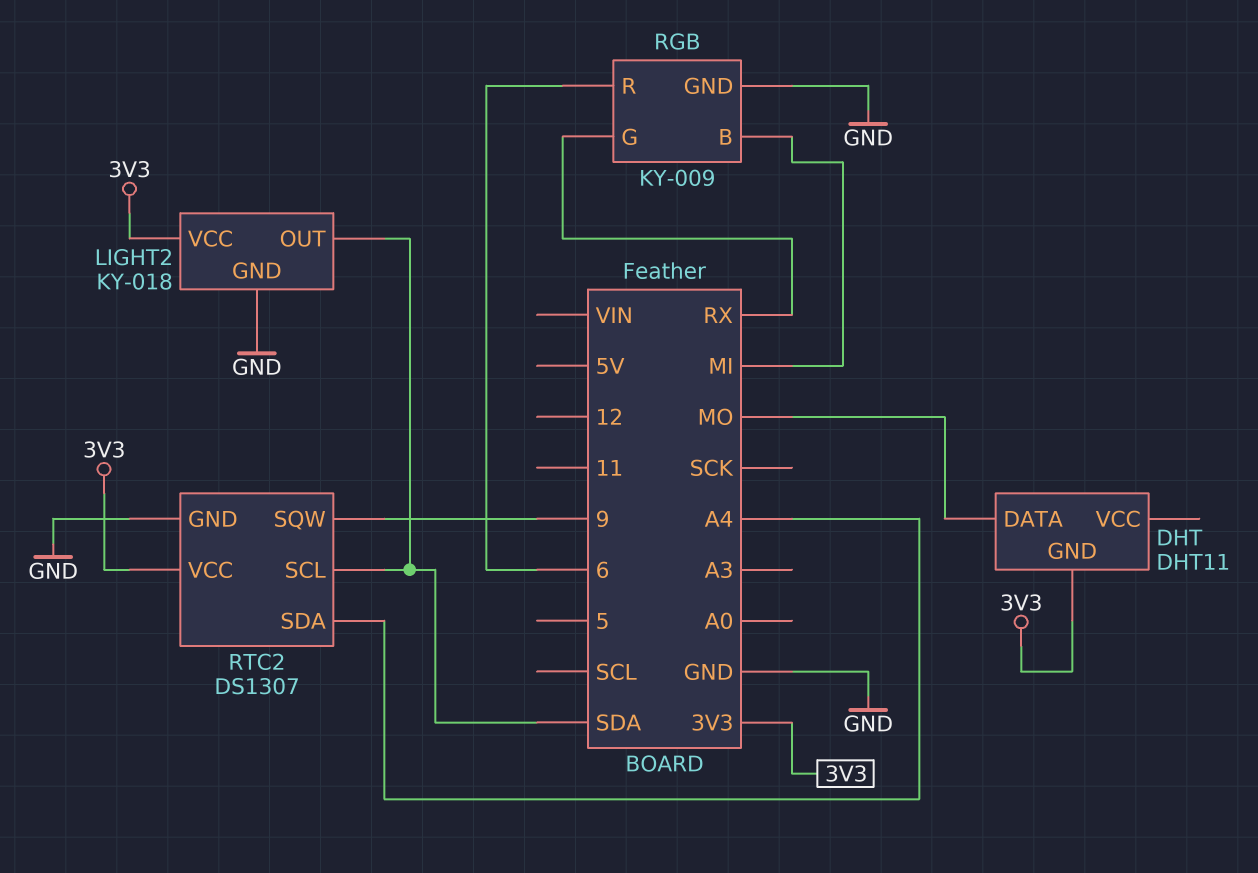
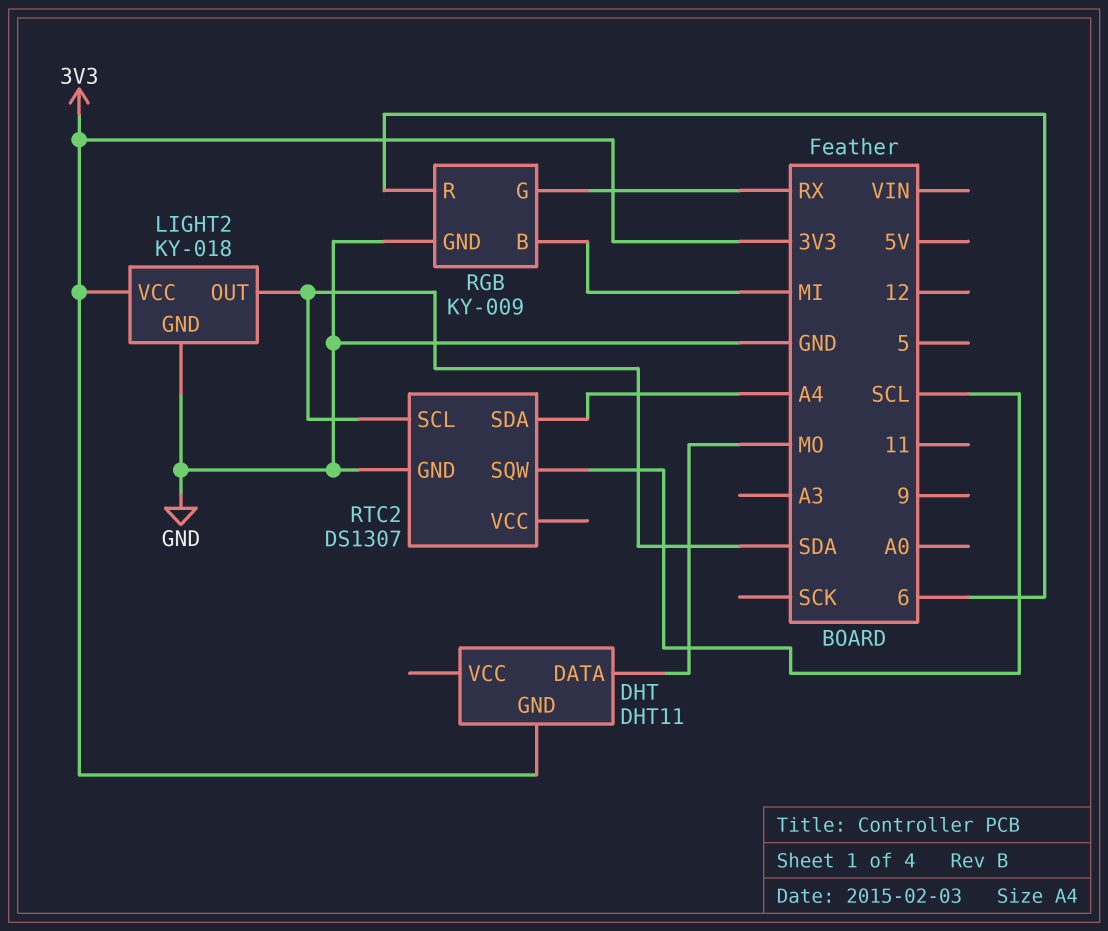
RTC2 pin SQW: 9 -> SCL
RTC2 pin VCC: 3V3 -> none

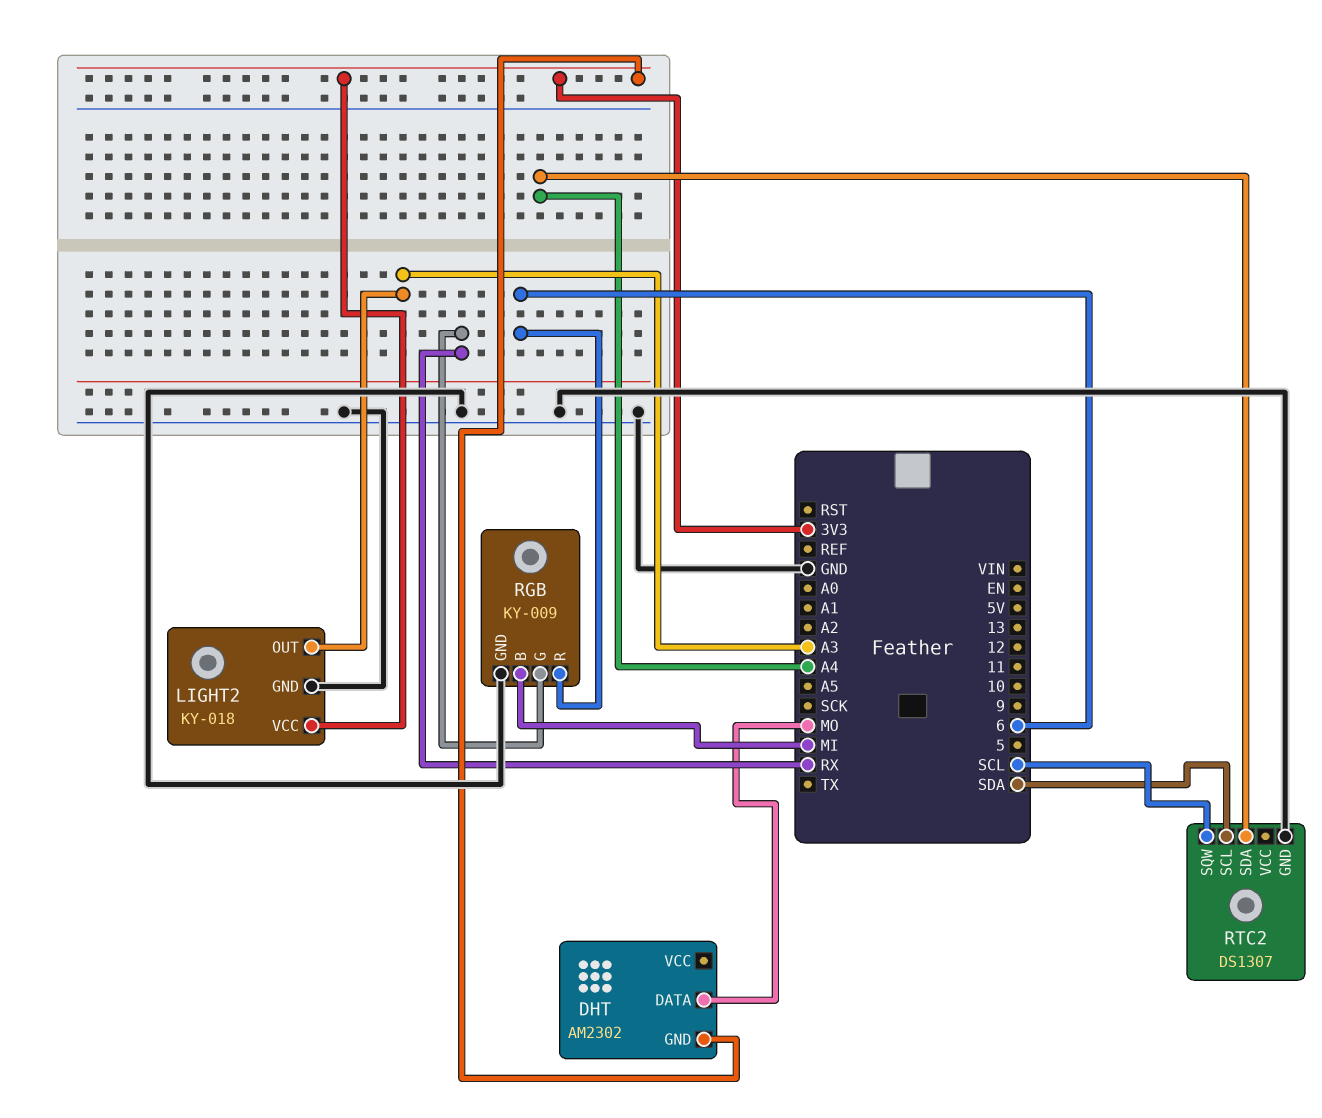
DHT: DHT11 -> AM2302
LIGHT2 pin OUT: SDA -> A3

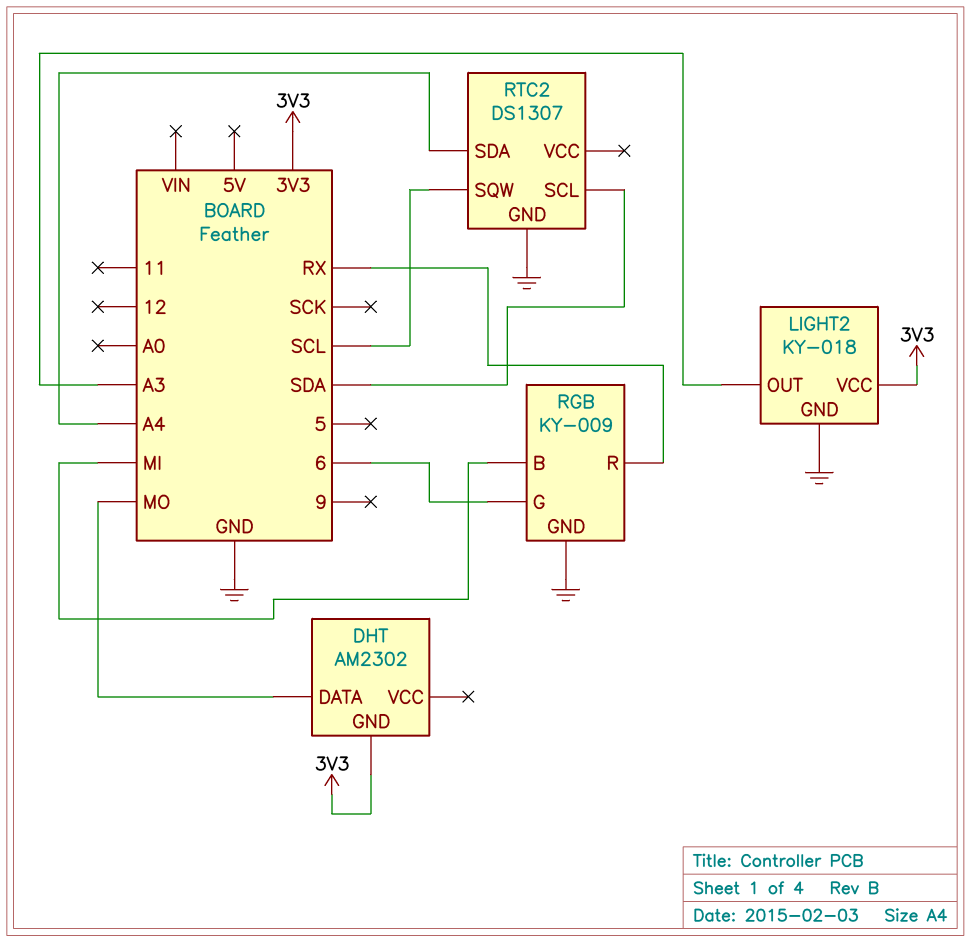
RGB pin G: RX -> 6
RGB pin R: 6 -> RX

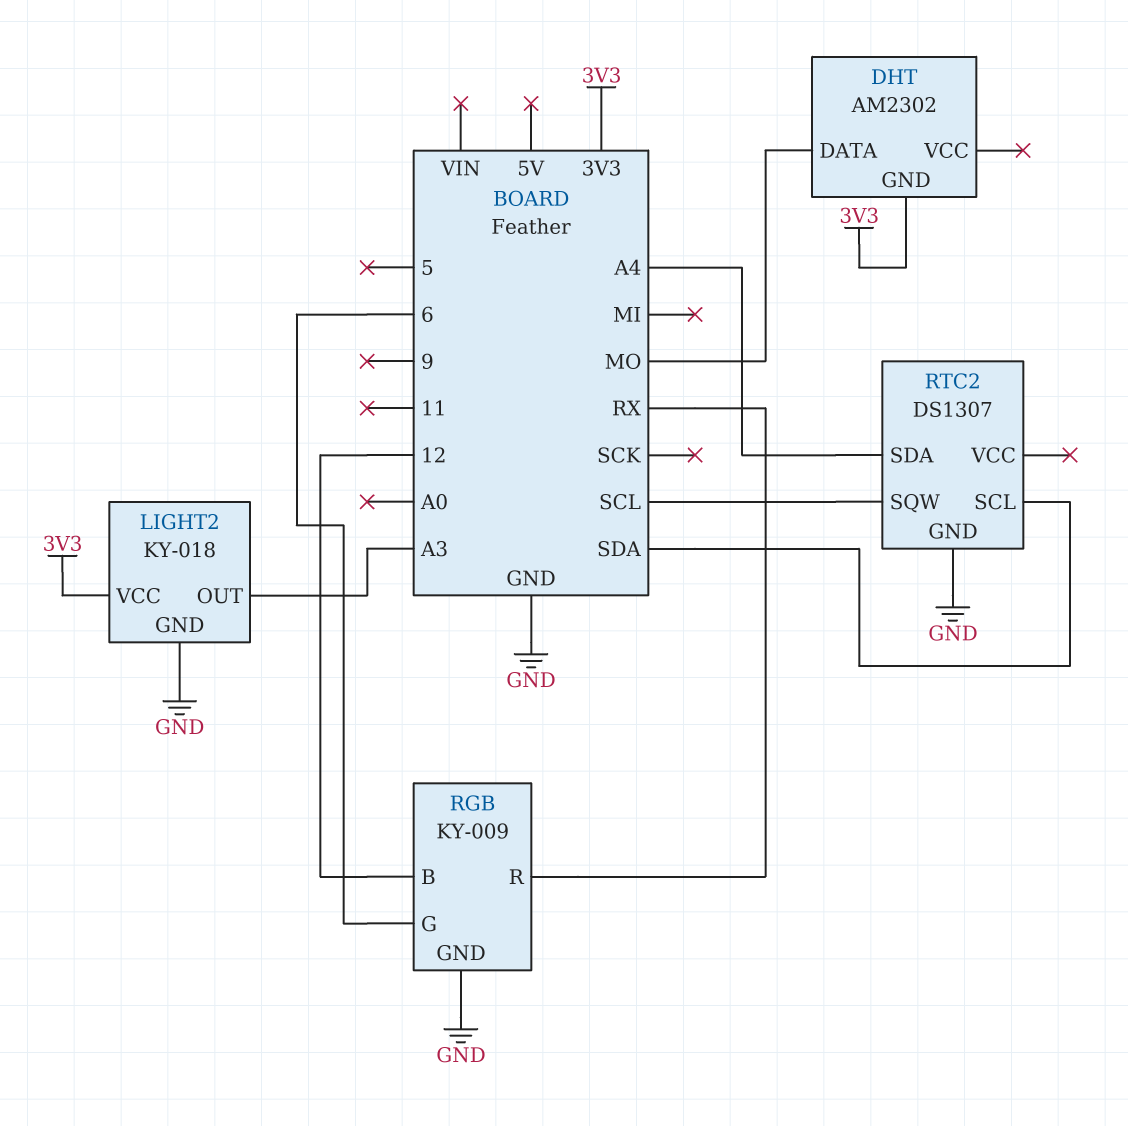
RGB pin B: MI -> 12

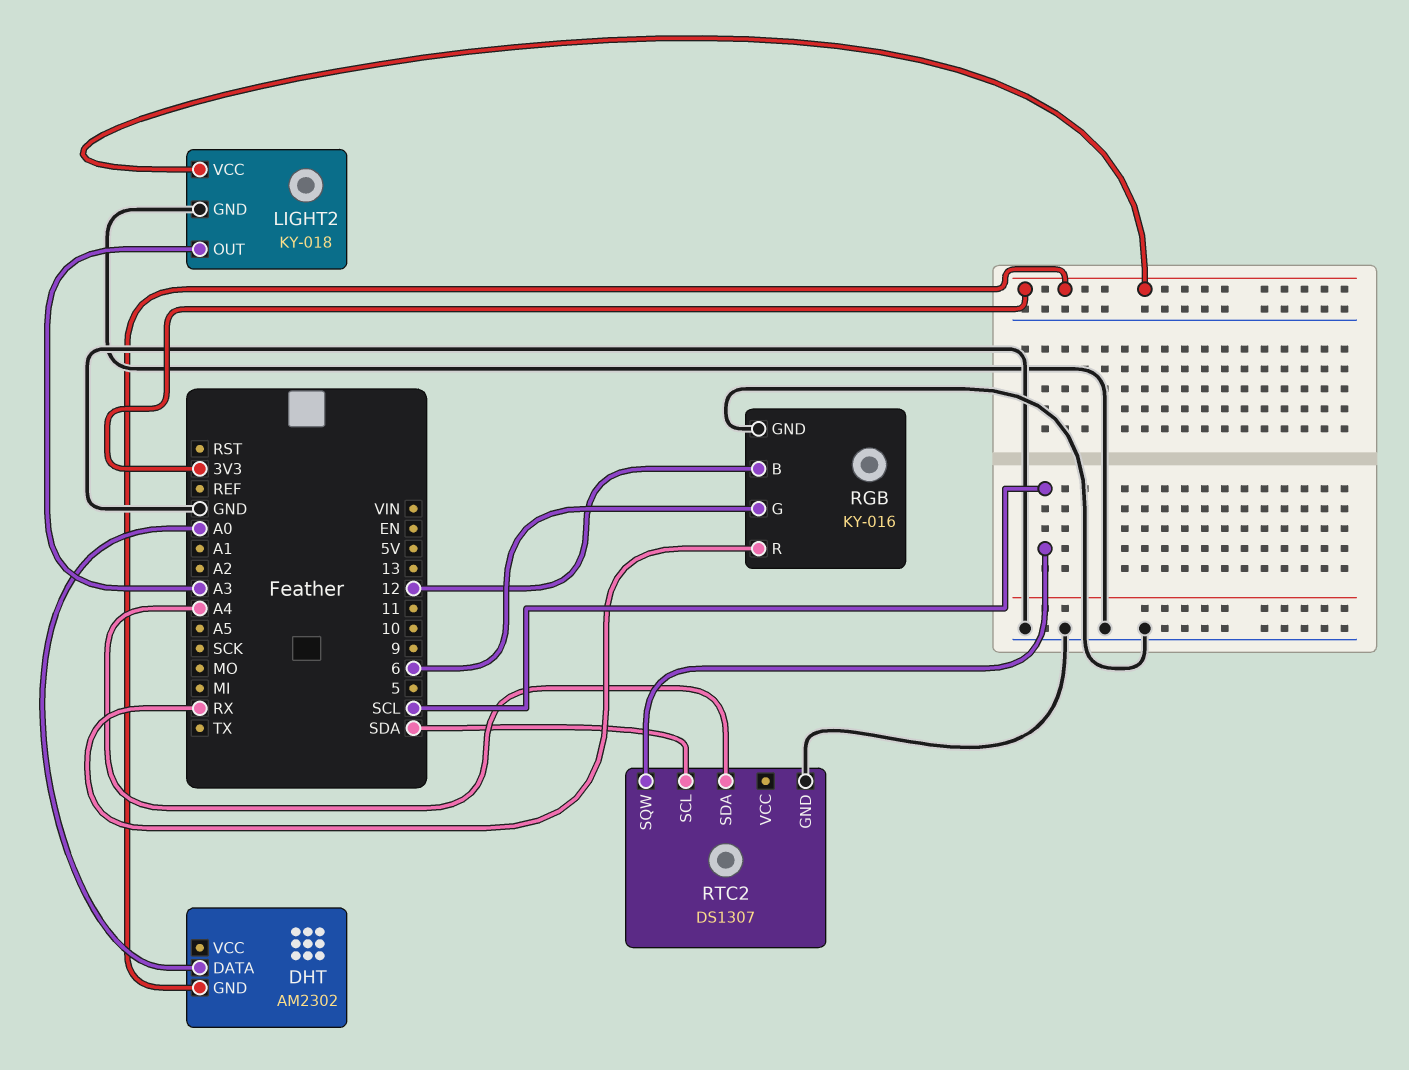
DHT pin DATA: MO -> A0
RGB: KY-009 -> KY-016

